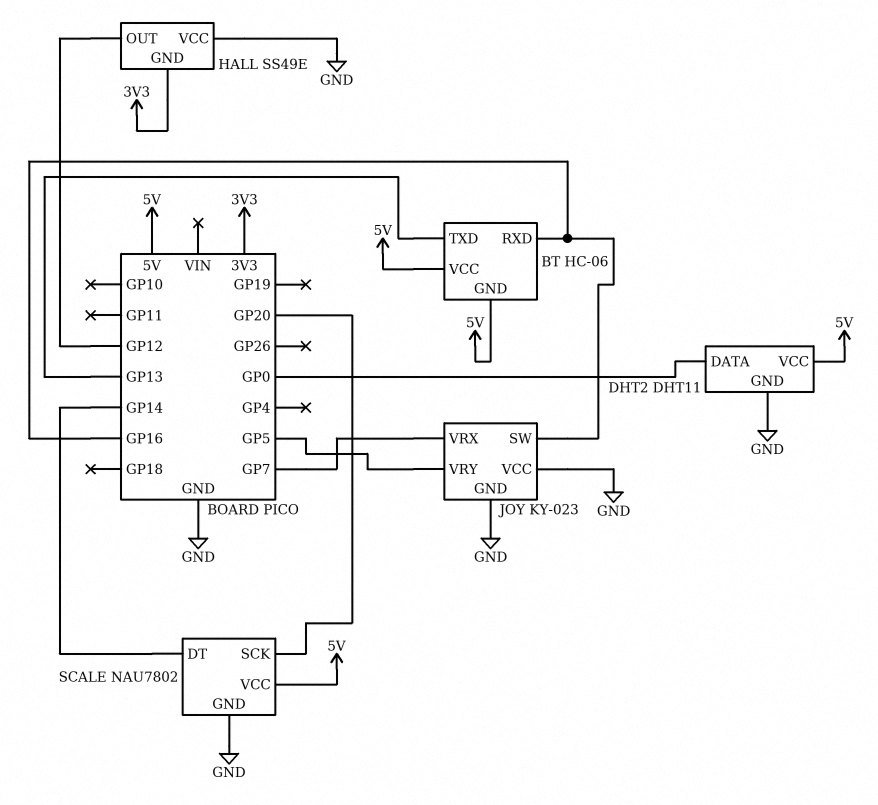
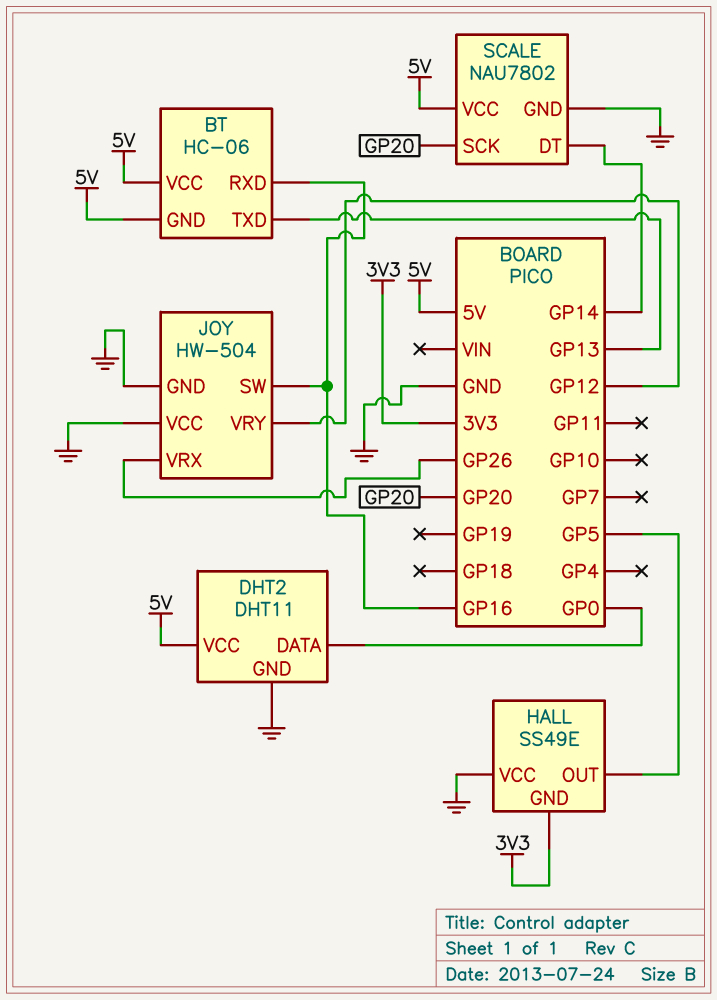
HALL pin OUT: GP12 -> GP5
JOY: KY-023 -> HW-504
JOY pin VRX: GP7 -> GP26
JOY pin VRY: GP5 -> GP12

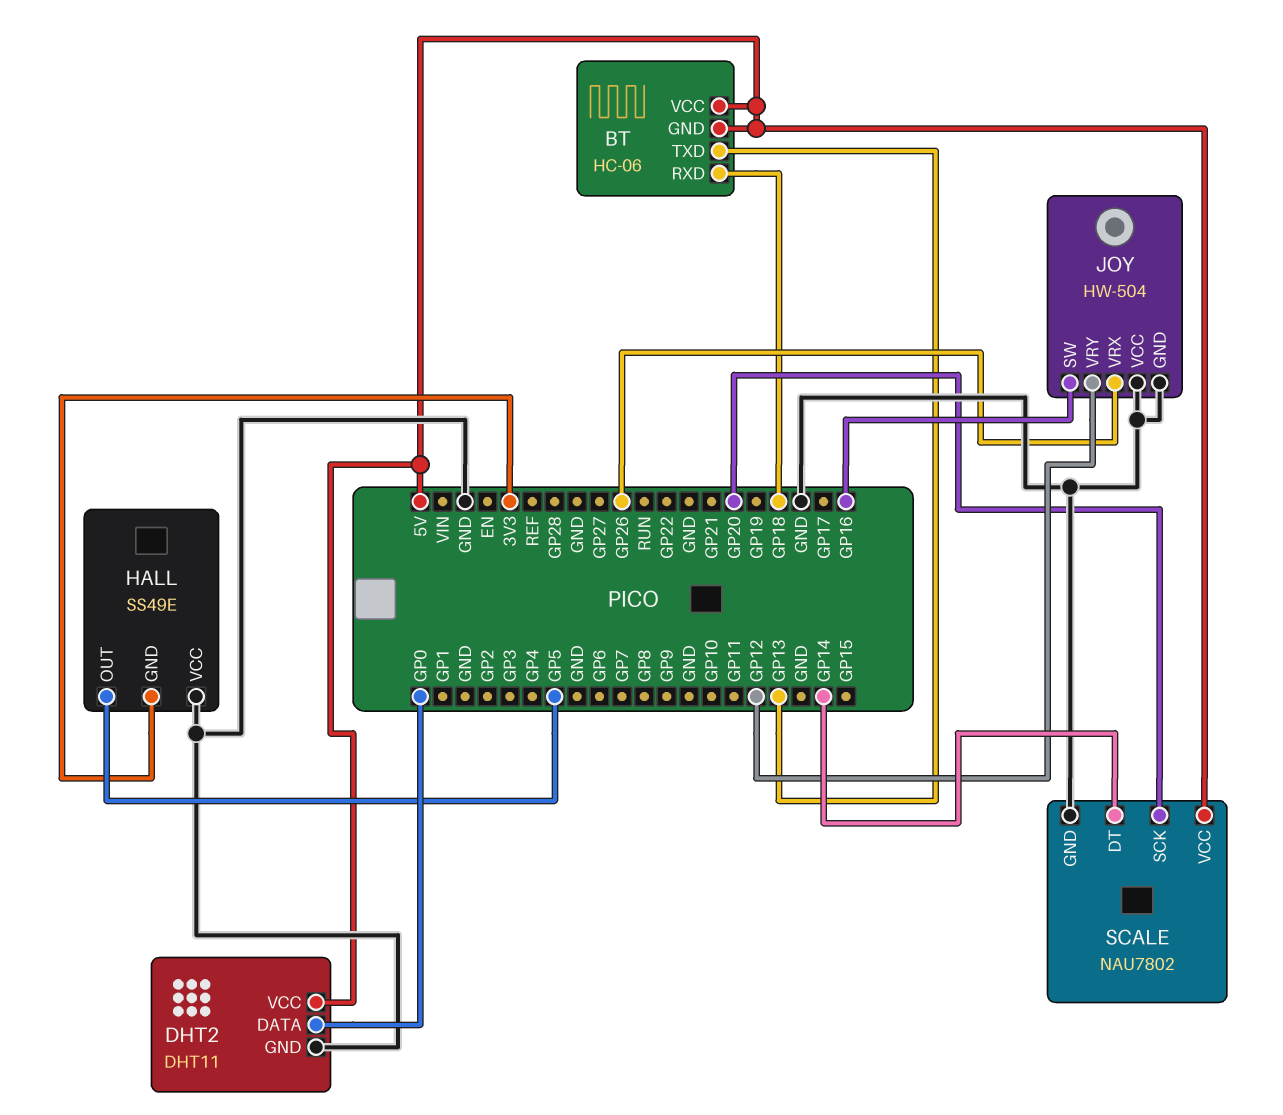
BT pin RXD: GP16 -> GP18

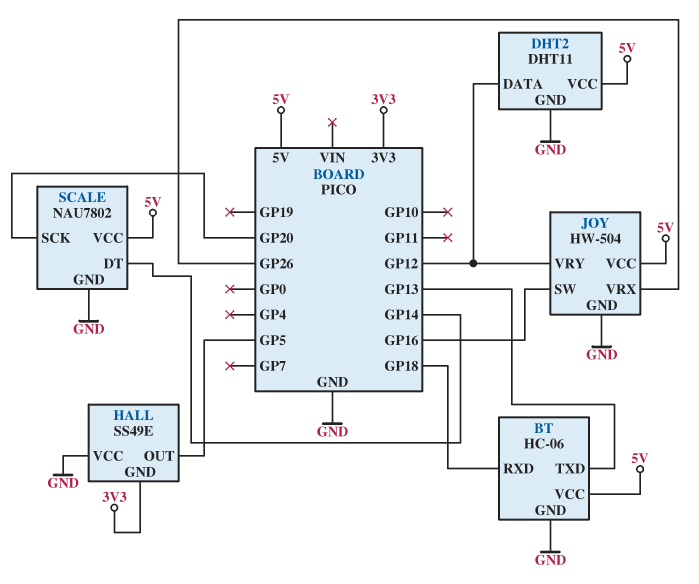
BT pin GND: 5V -> GND
DHT2 pin DATA: GP0 -> GP12
JOY pin VCC: GND -> 5V

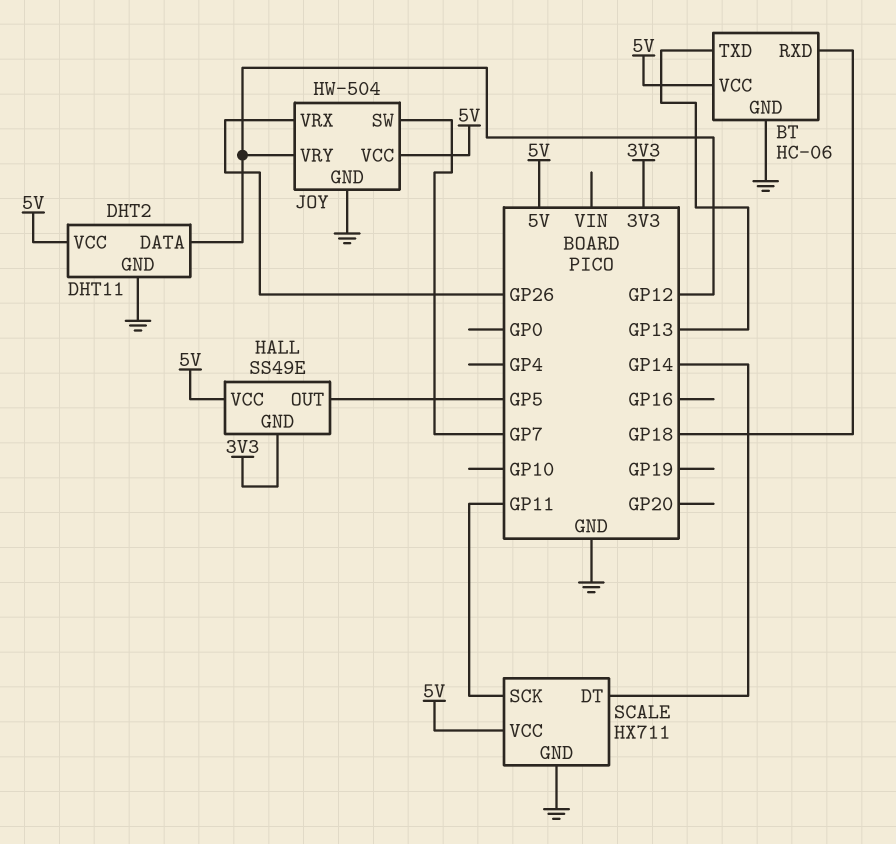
HALL pin VCC: GND -> 5V
JOY pin SW: GP16 -> GP7
SCALE: NAU7802 -> HX711
SCALE pin SCK: GP20 -> GP11

